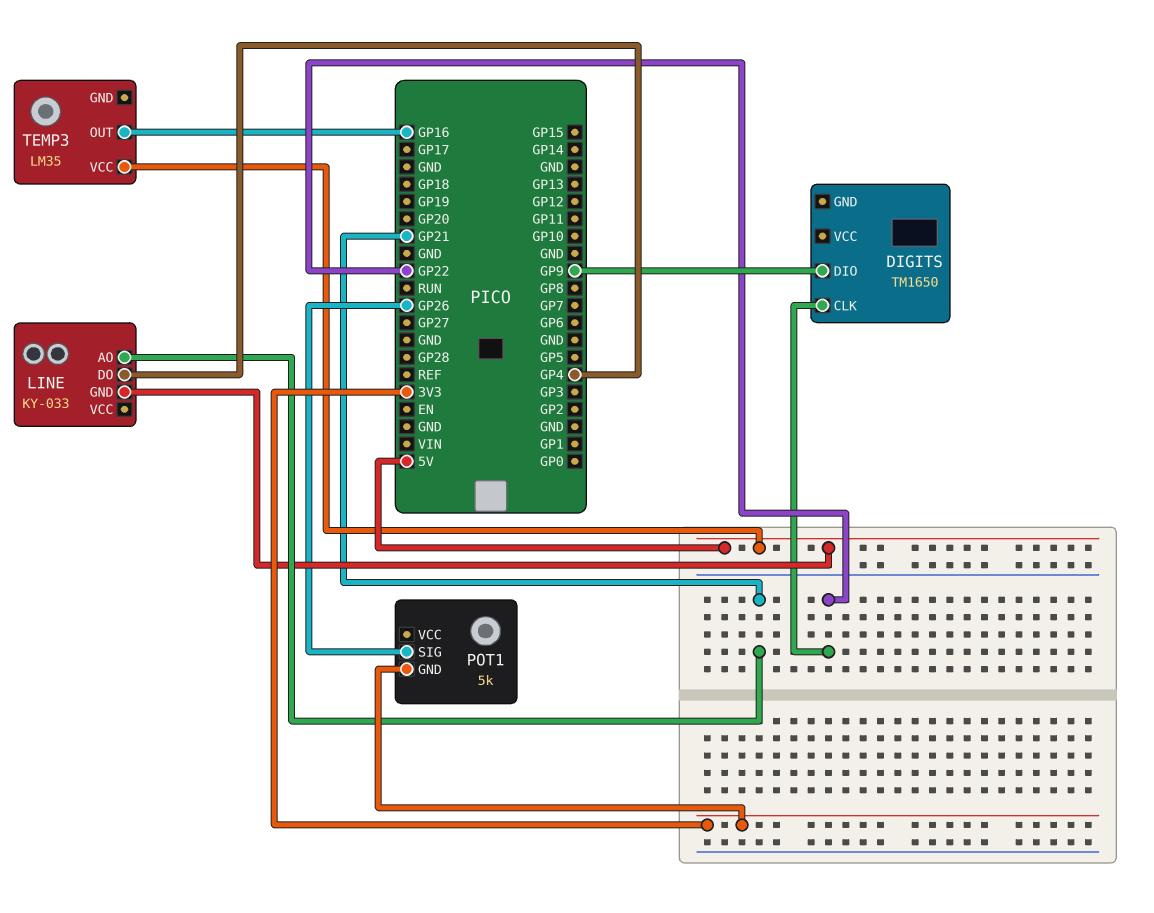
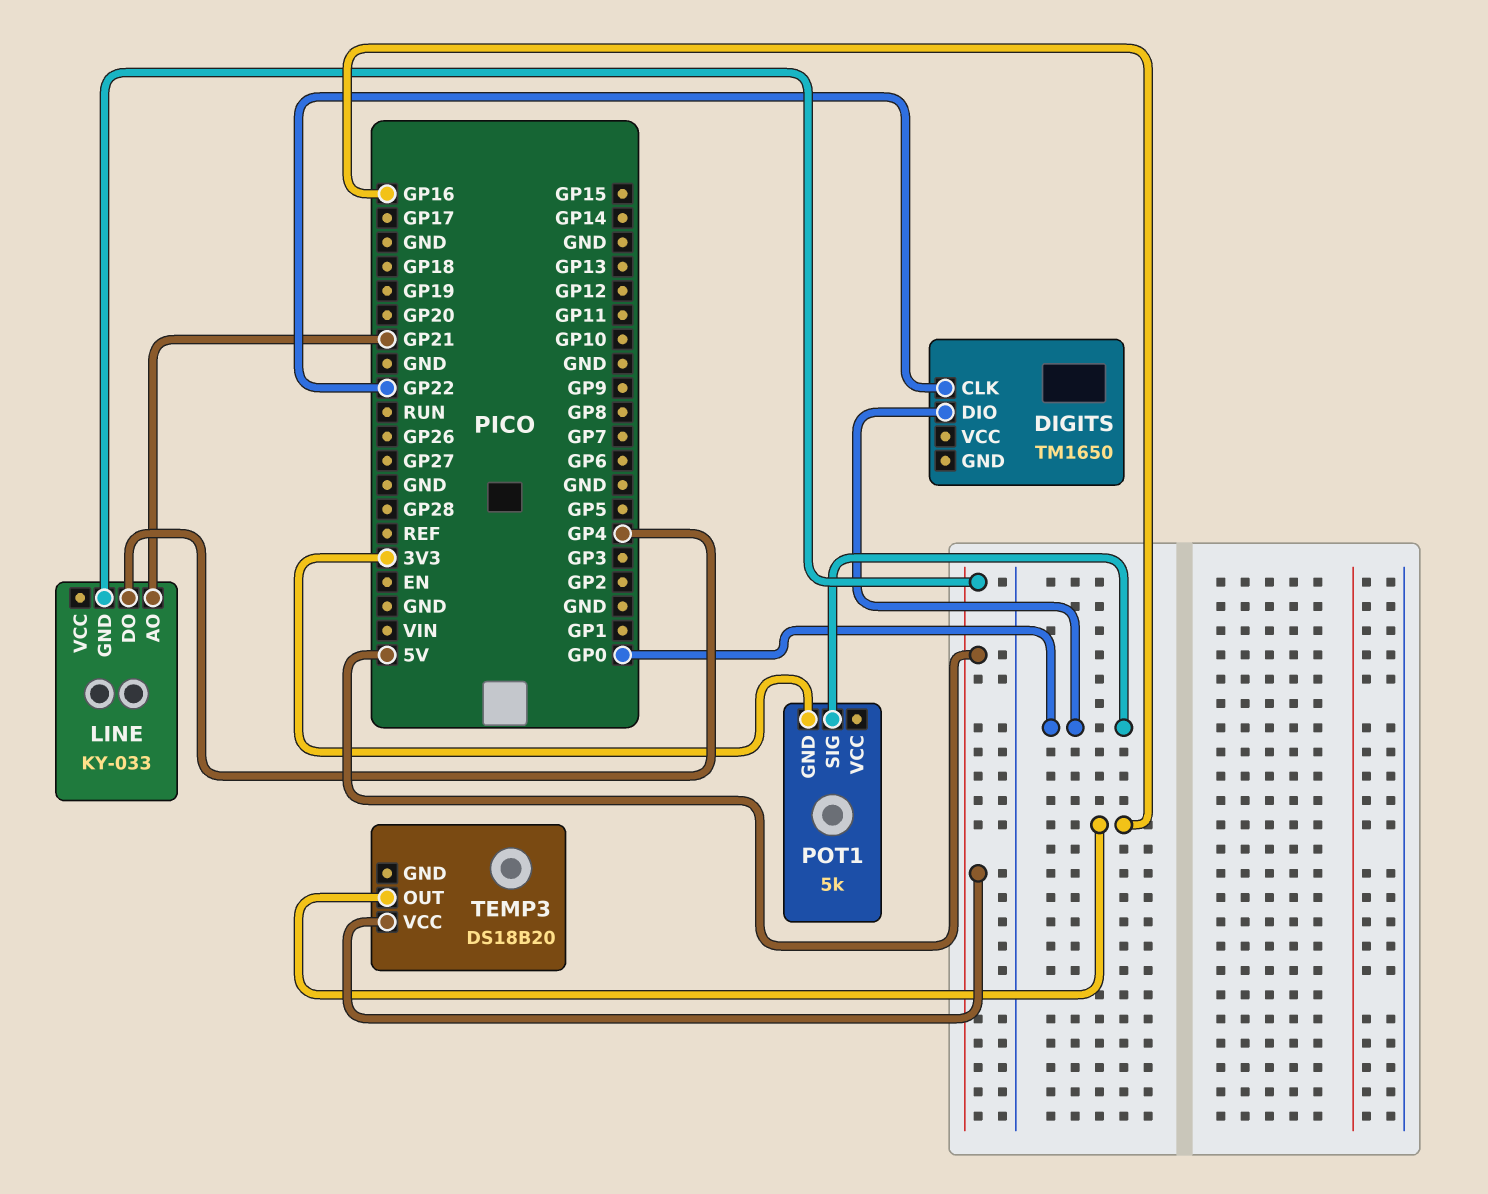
DIGITS pin DIO: GP9 -> GP0
POT1 pin SIG: GP26 -> GP0
TEMP3: LM35 -> DS18B20

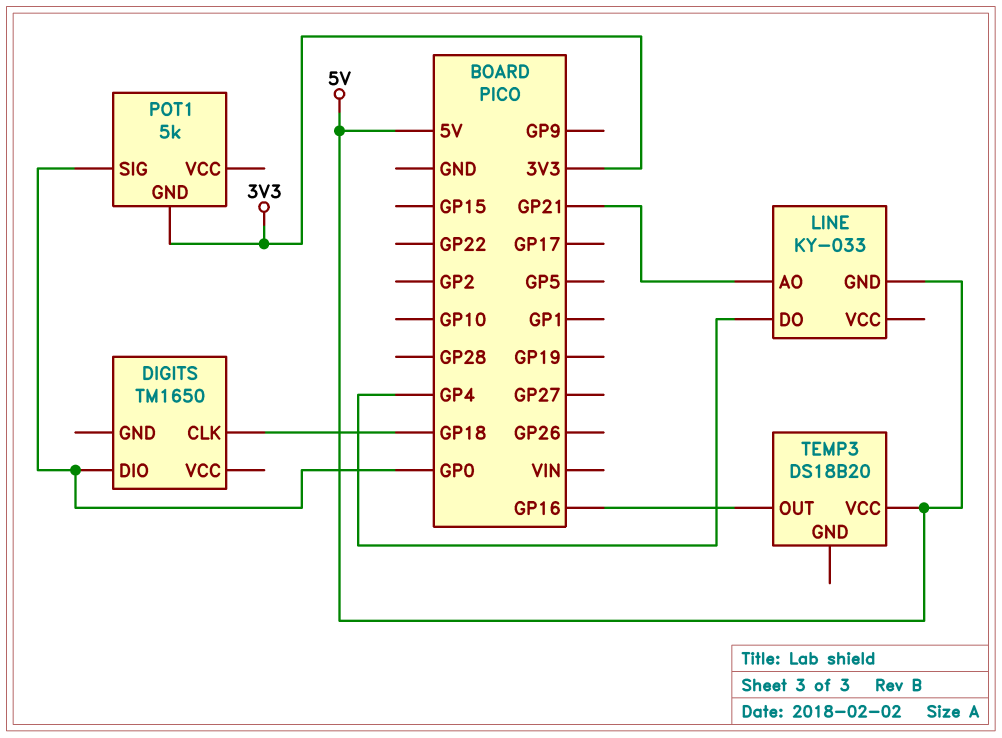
DIGITS pin CLK: GP22 -> GP18

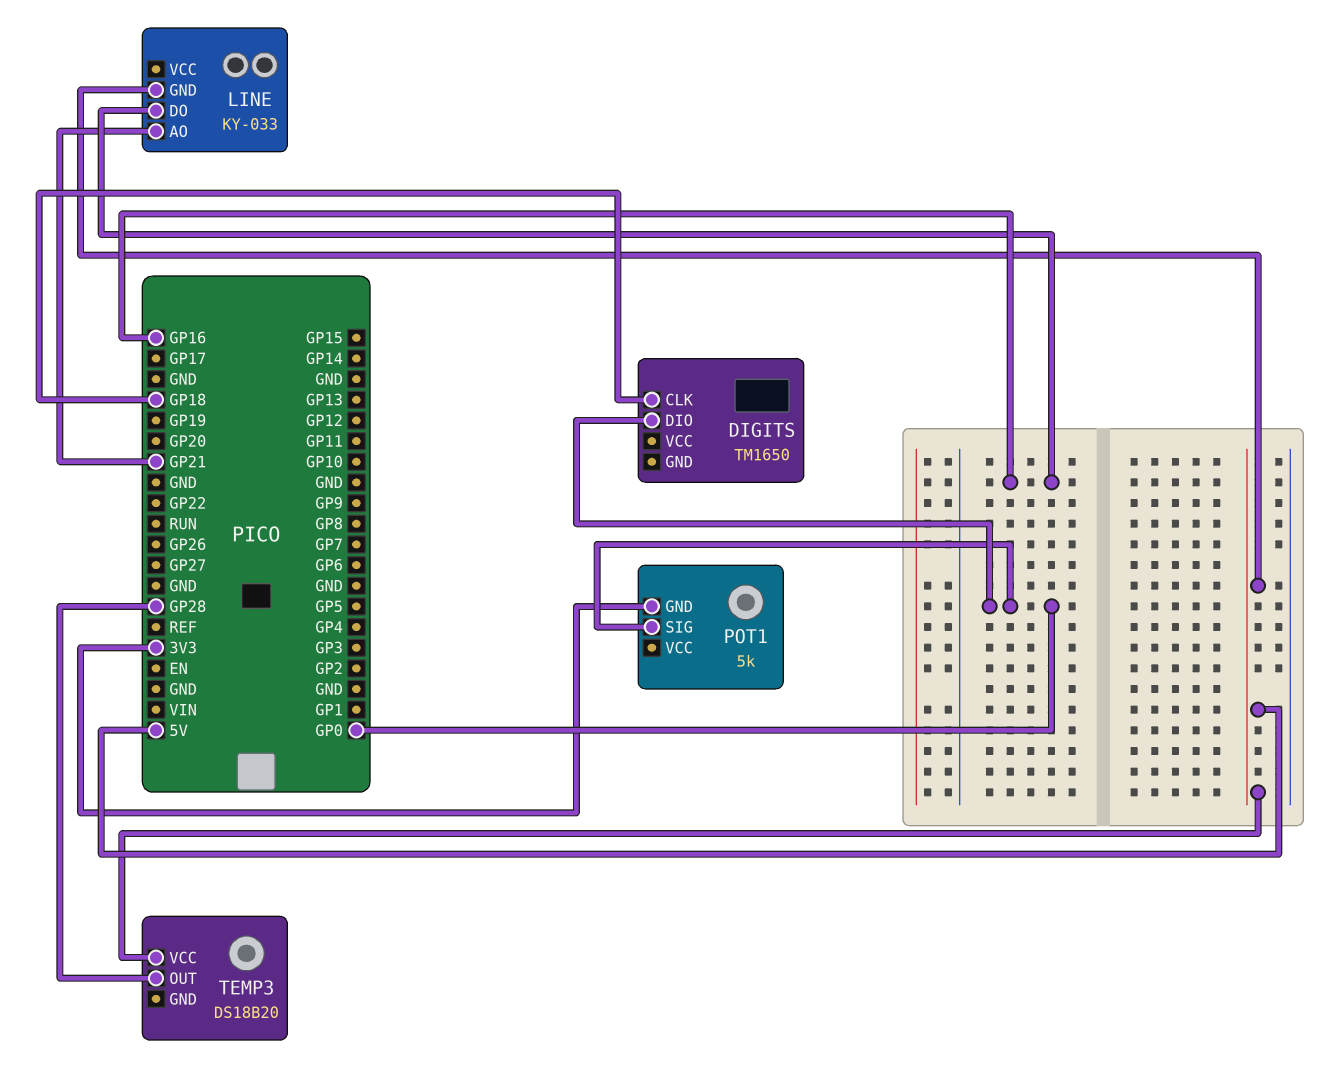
LINE pin DO: GP4 -> GP16
TEMP3 pin OUT: GP16 -> GP28

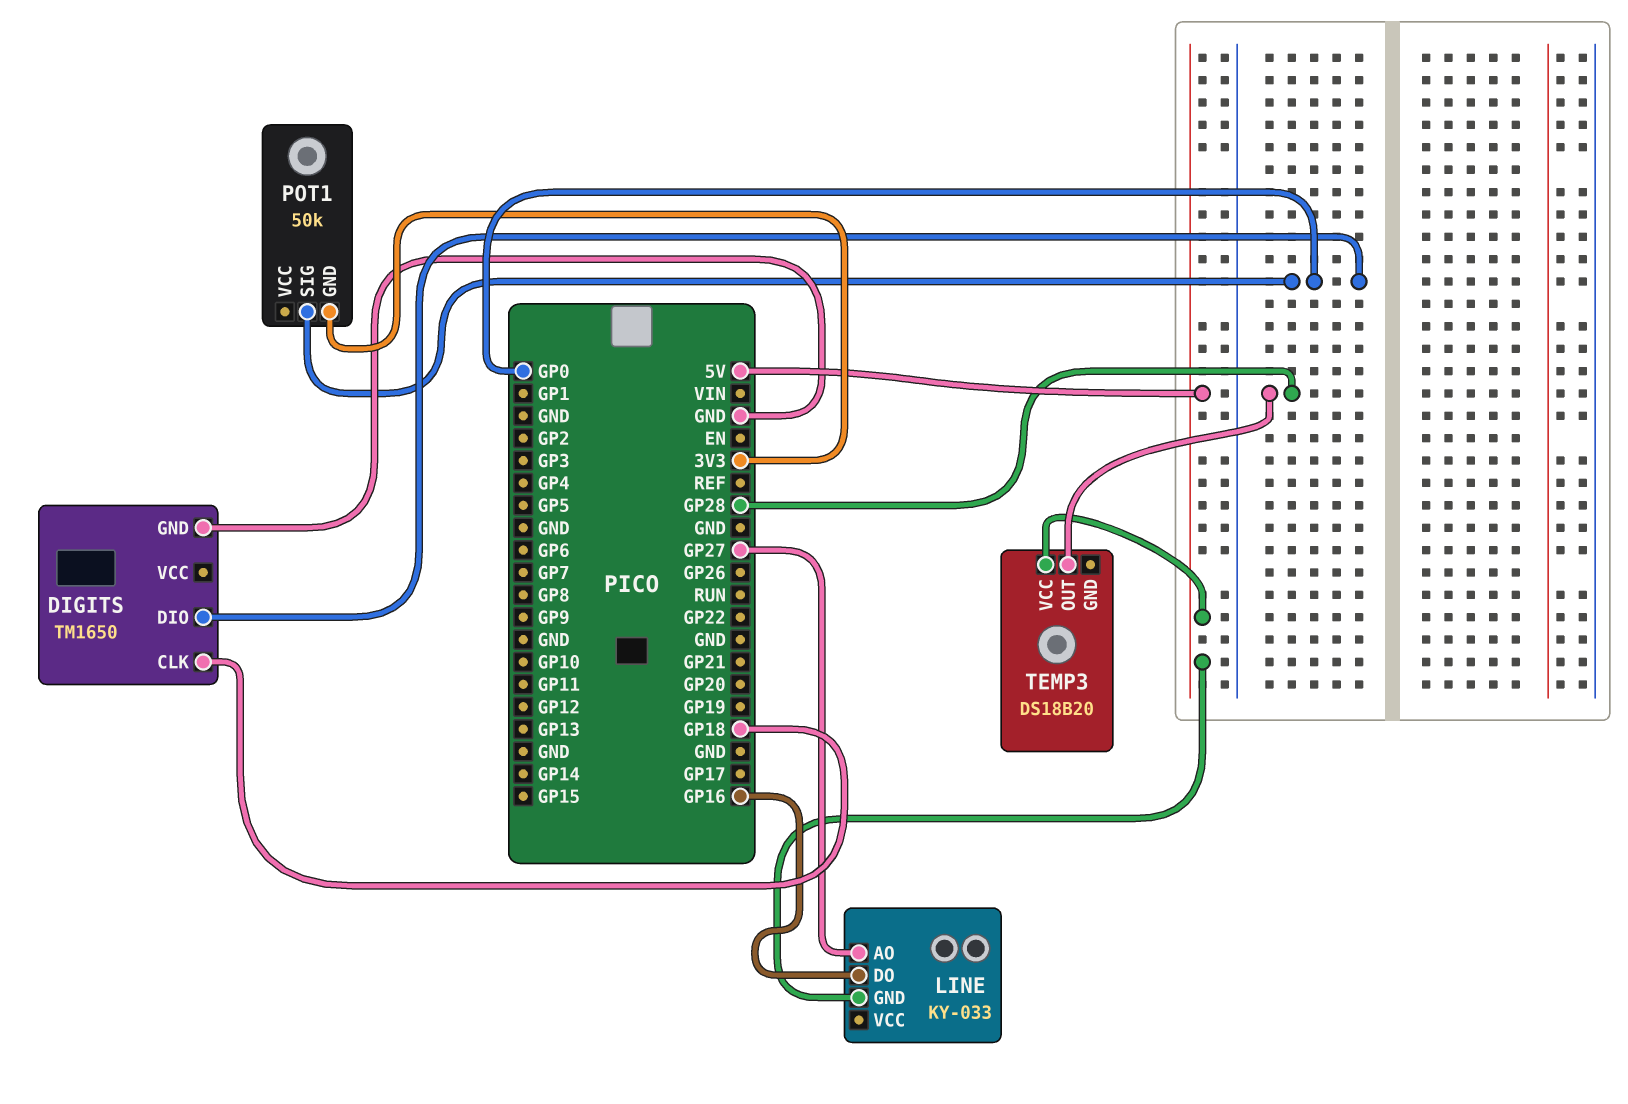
DIGITS pin GND: none -> GND
LINE pin AO: GP21 -> GP27
POT1: 5k -> 50k

